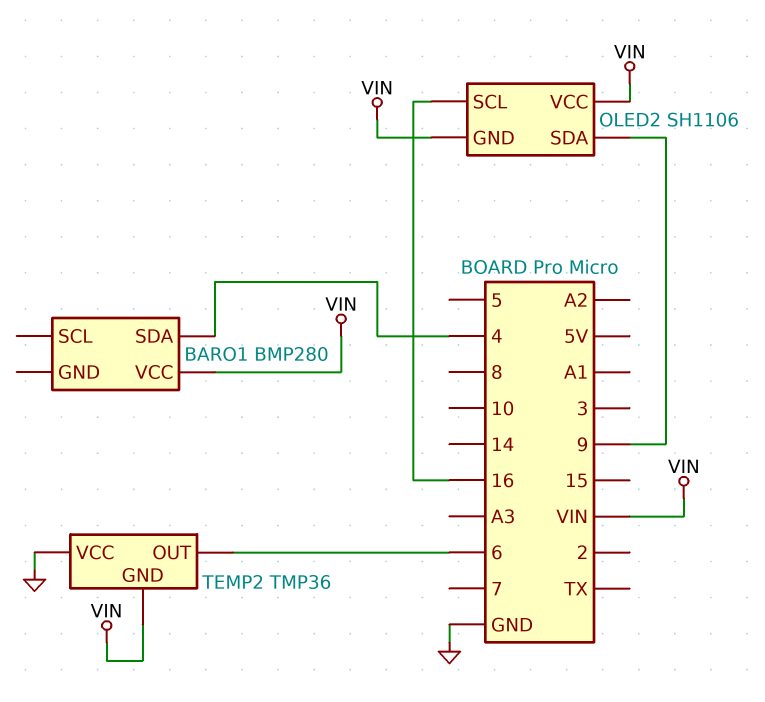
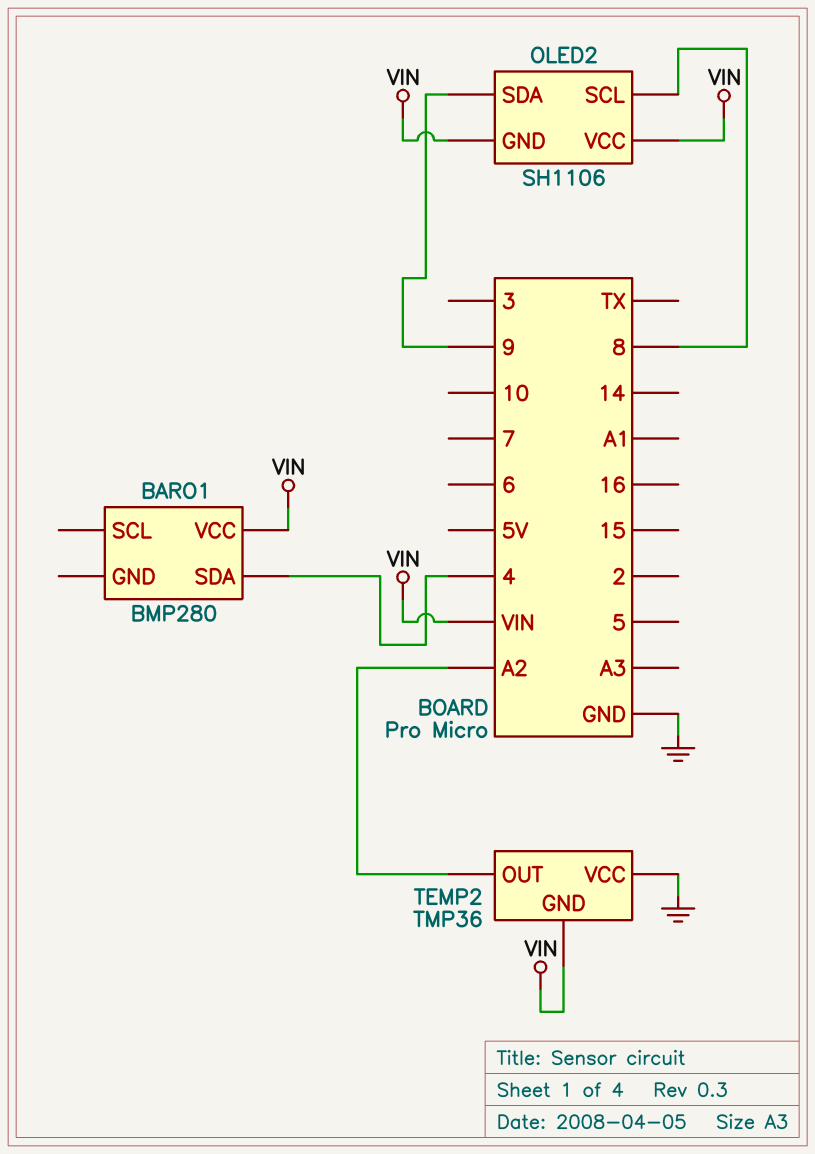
OLED2 pin SCL: 16 -> 8
TEMP2 pin OUT: 6 -> A2

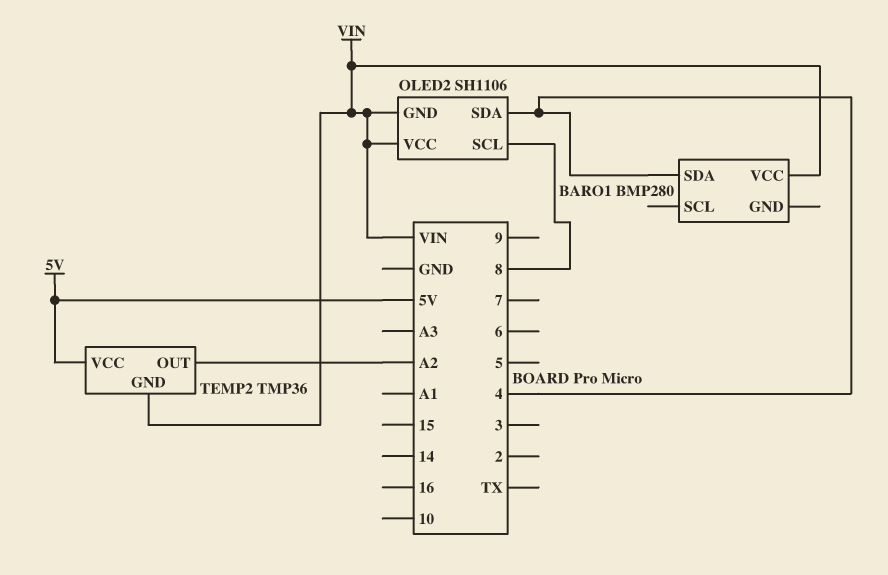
OLED2 pin SDA: 9 -> 4
TEMP2 pin VCC: GND -> 5V

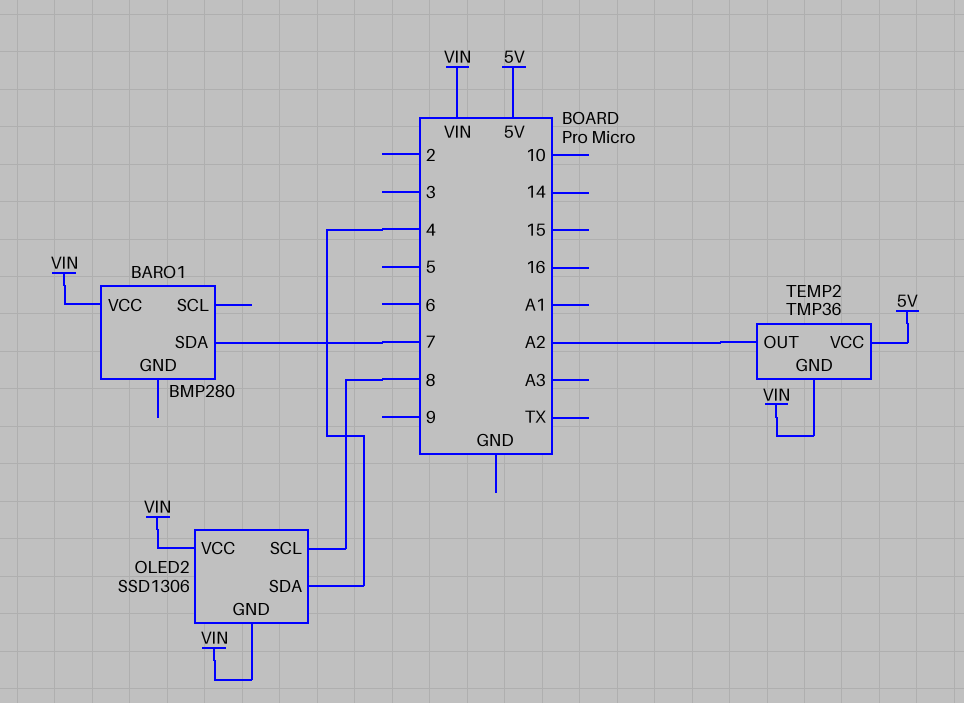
BARO1 pin SDA: 4 -> 7
OLED2: SH1106 -> SSD1306

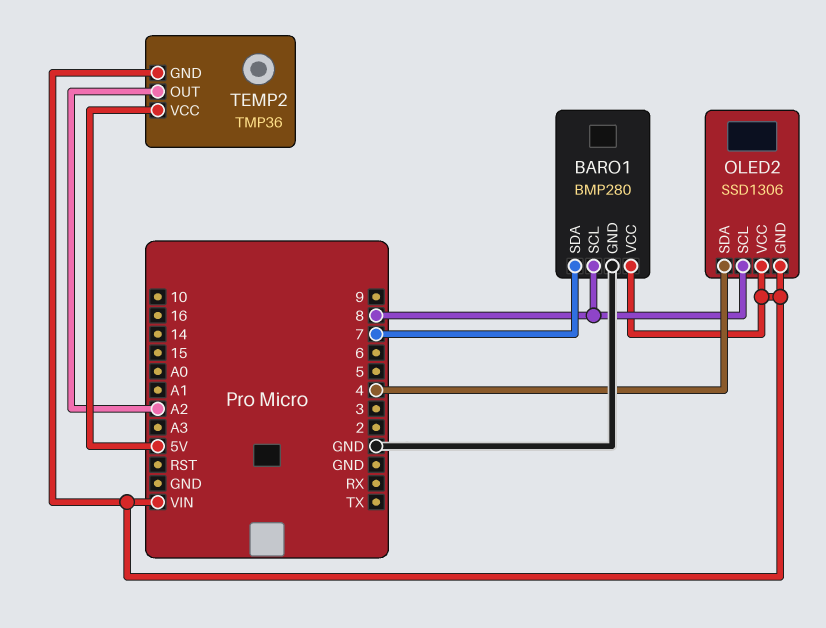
BARO1 pin GND: none -> GND
BARO1 pin SCL: none -> 8

